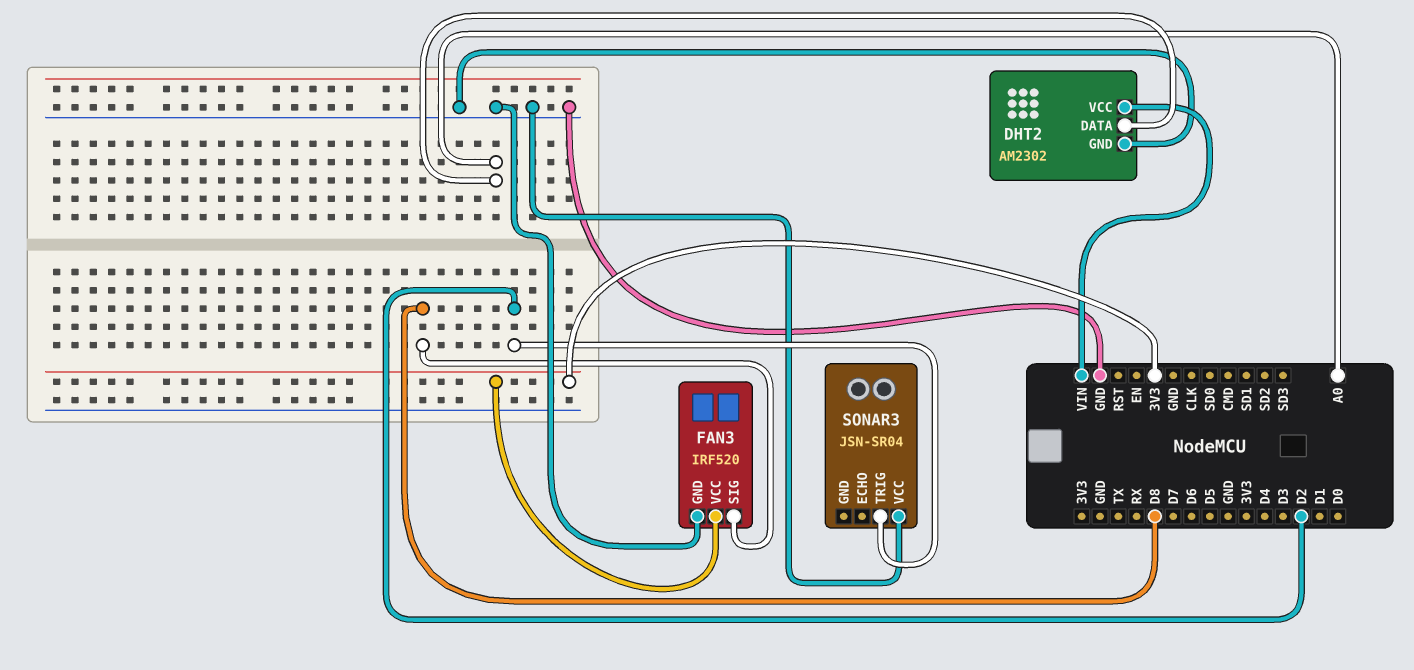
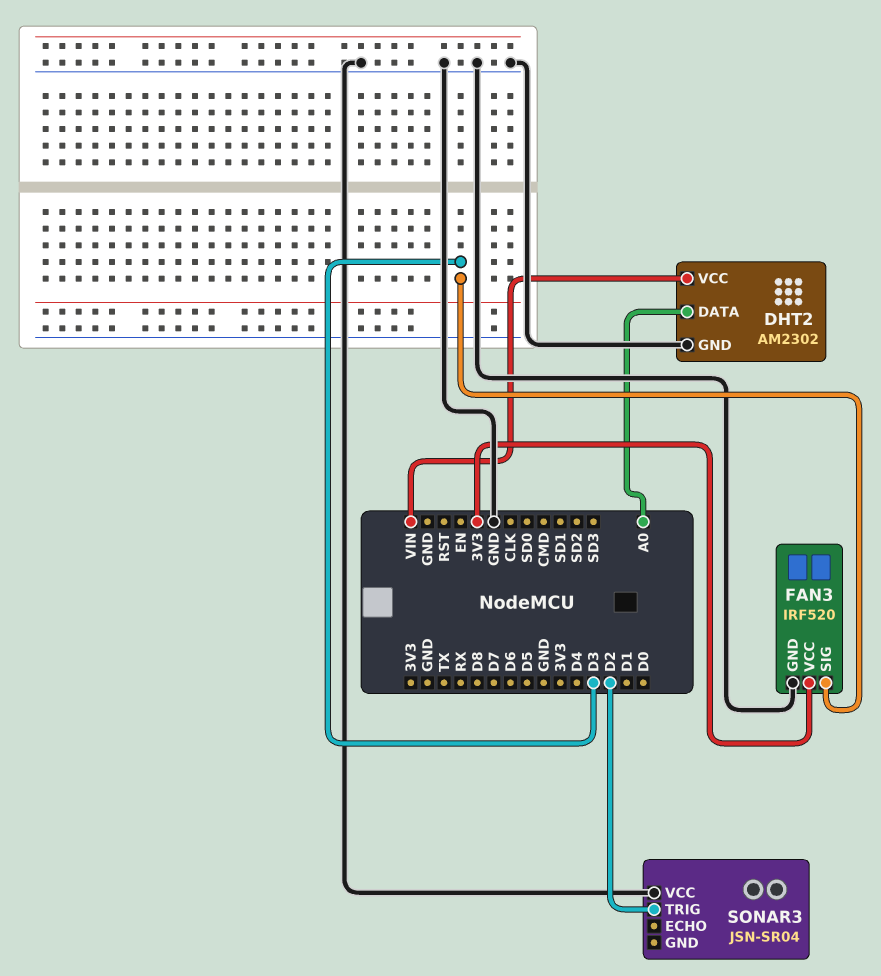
FAN3 pin SIG: D8 -> D3

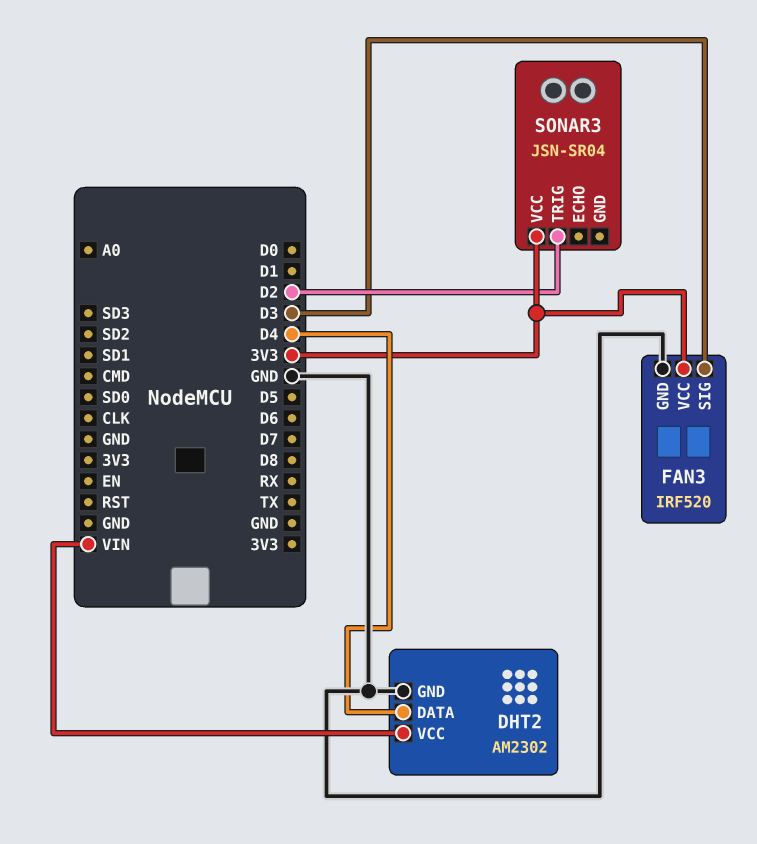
DHT2 pin DATA: A0 -> D4
SONAR3 pin VCC: GND -> 3V3

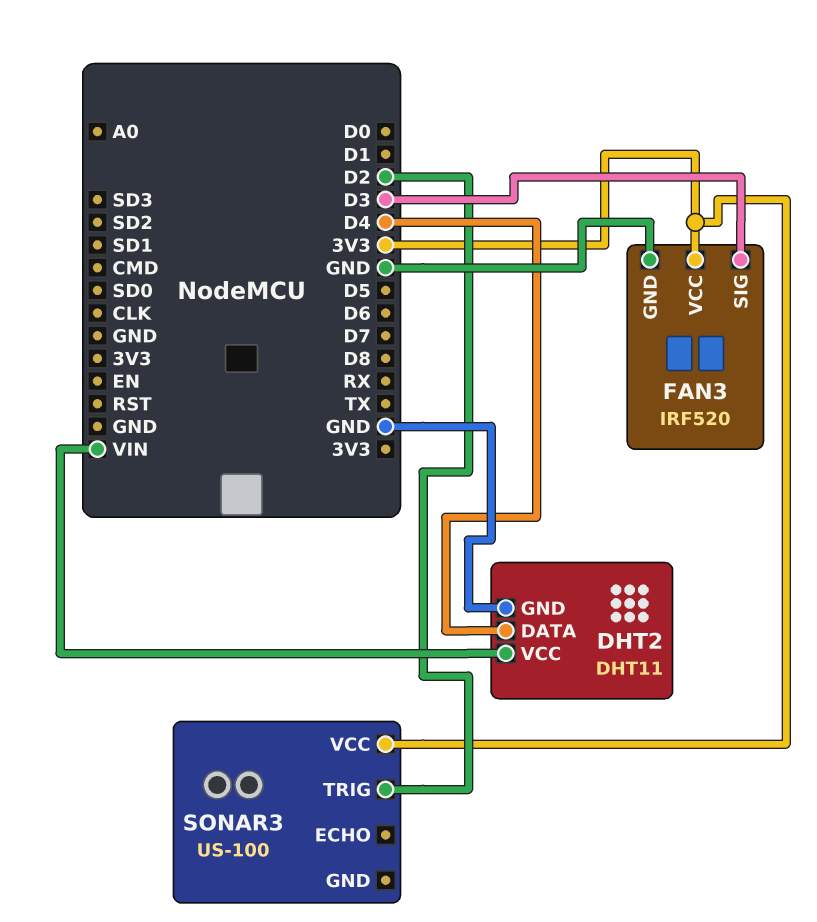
DHT2: AM2302 -> DHT11
SONAR3: JSN-SR04 -> US-100

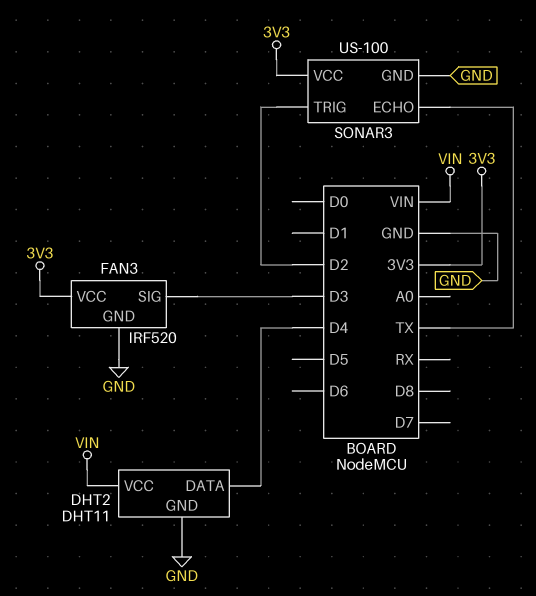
SONAR3 pin ECHO: none -> TX
SONAR3 pin GND: none -> GND

